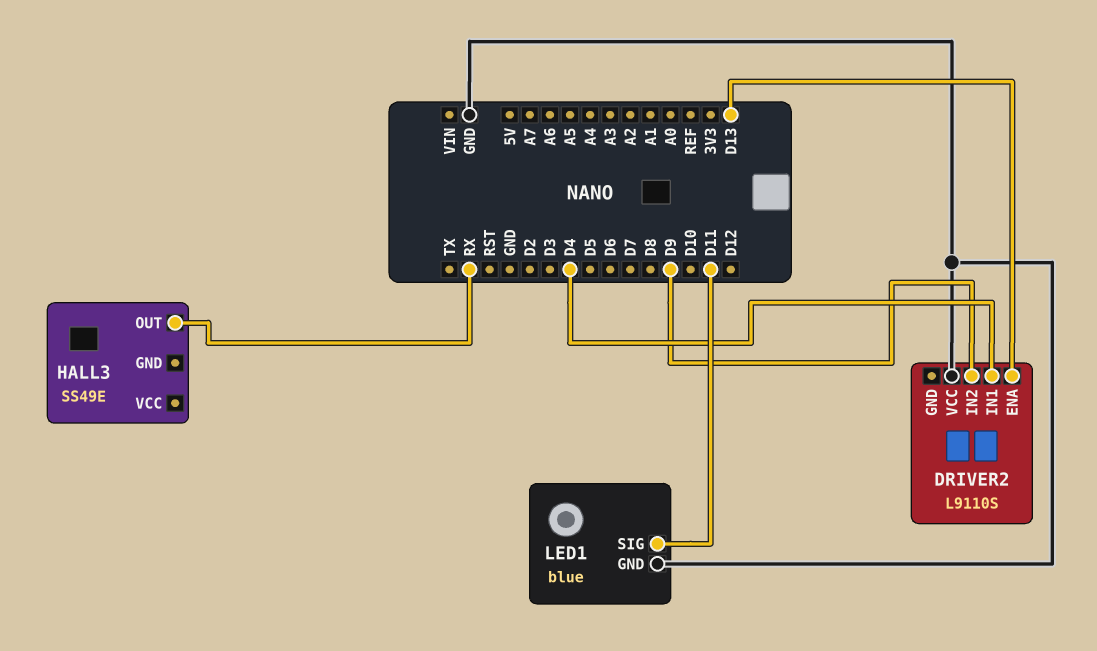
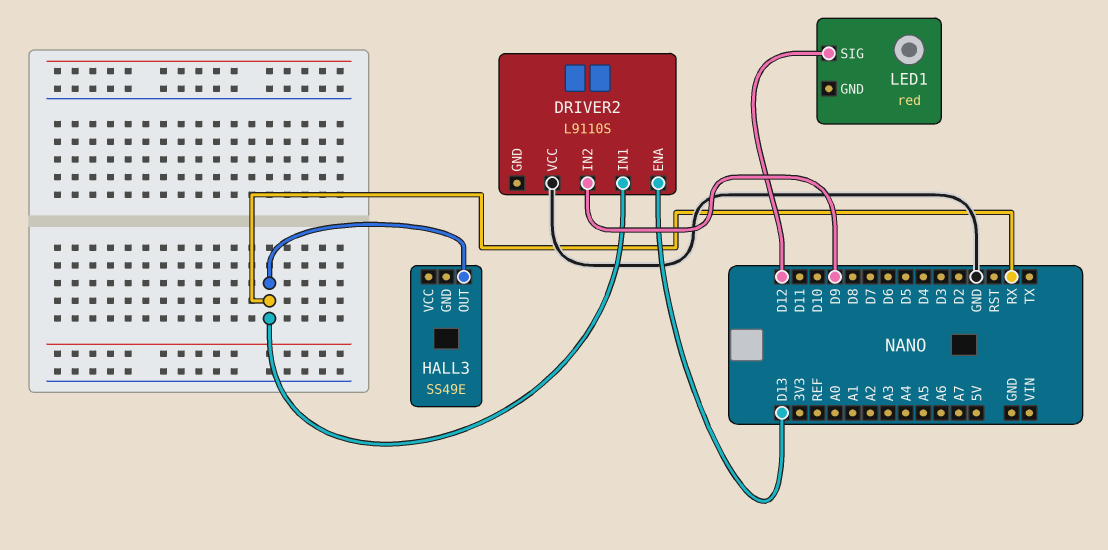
DRIVER2 pin IN1: D4 -> RX
LED1: blue -> red
LED1 pin GND: GND -> none
LED1 pin SIG: D11 -> D12

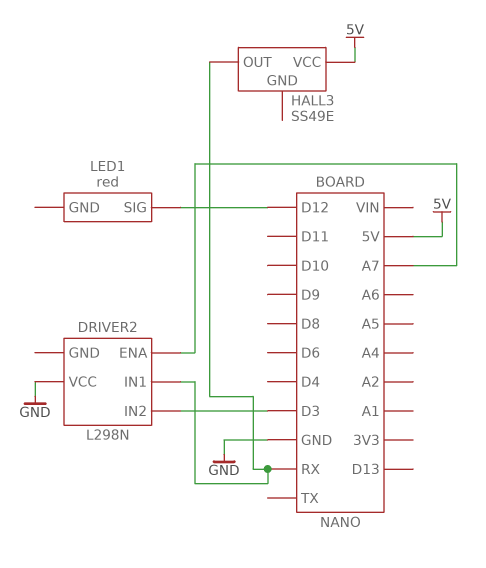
DRIVER2: L9110S -> L298N
DRIVER2 pin ENA: D13 -> A7
DRIVER2 pin IN2: D9 -> D3
HALL3 pin VCC: none -> 5V

